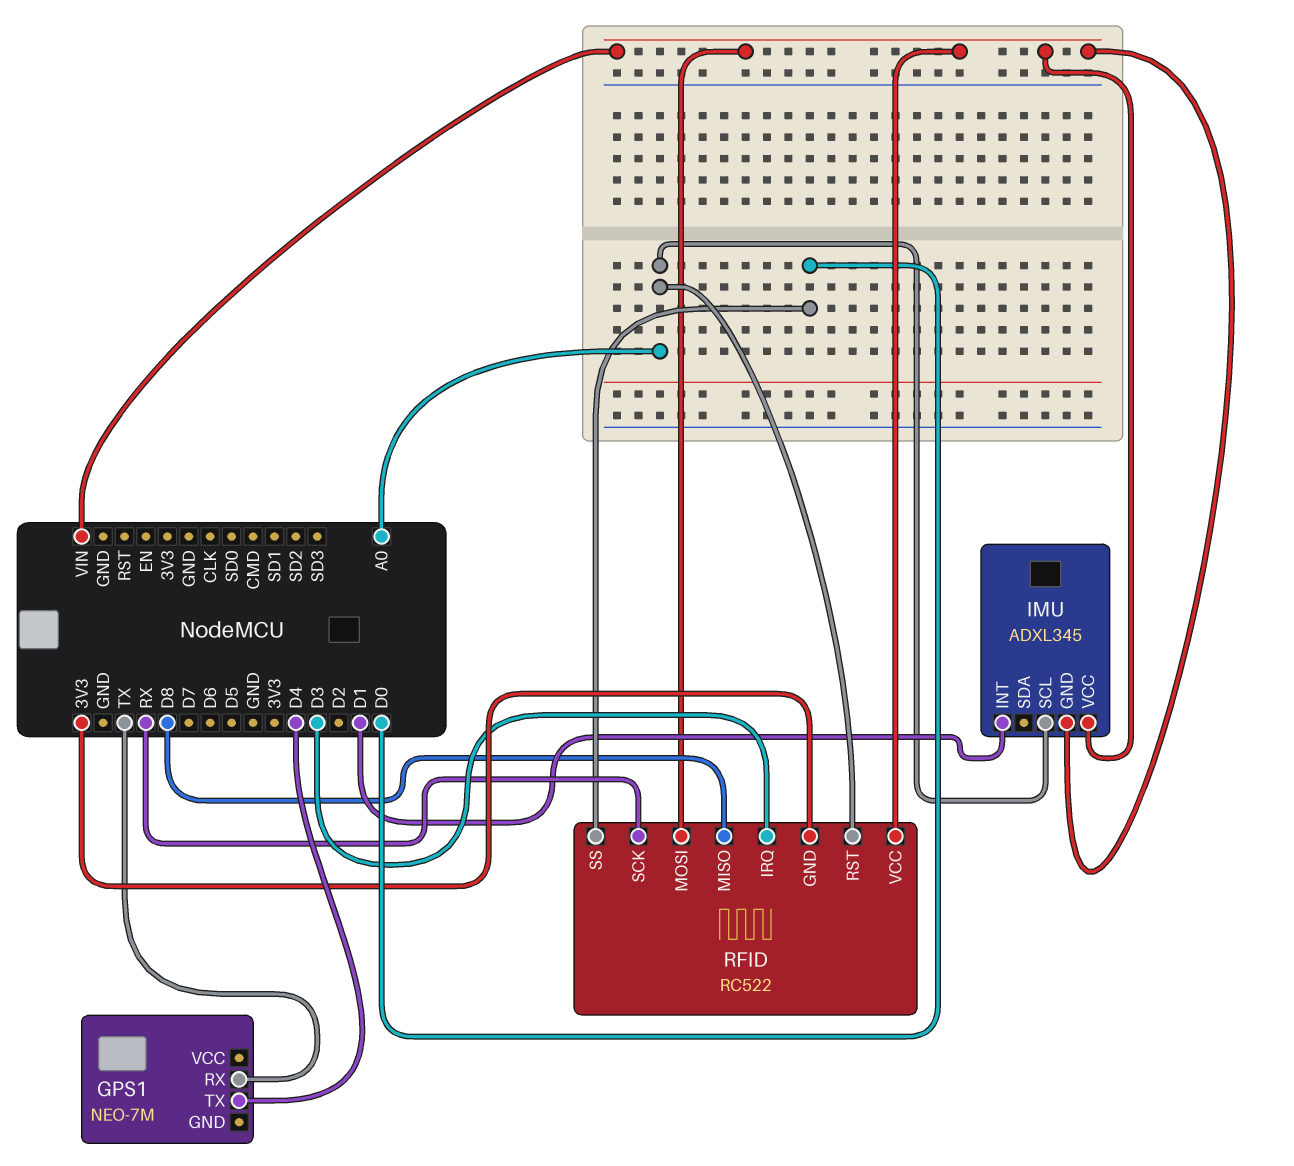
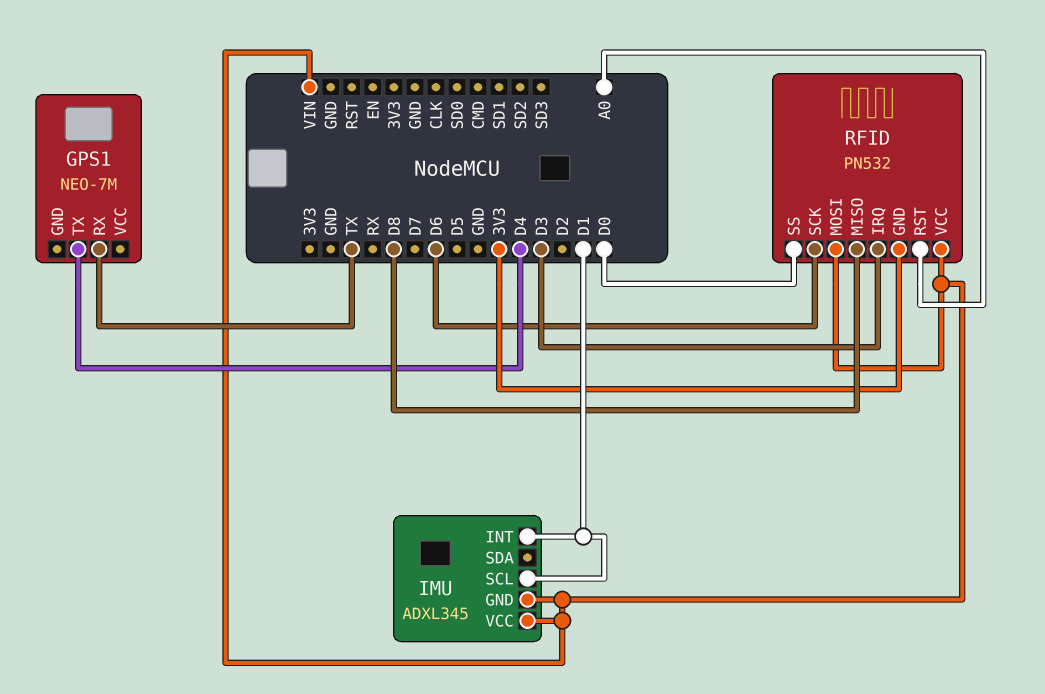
IMU pin SCL: A0 -> D1
RFID: RC522 -> PN532
RFID pin SCK: RX -> D6

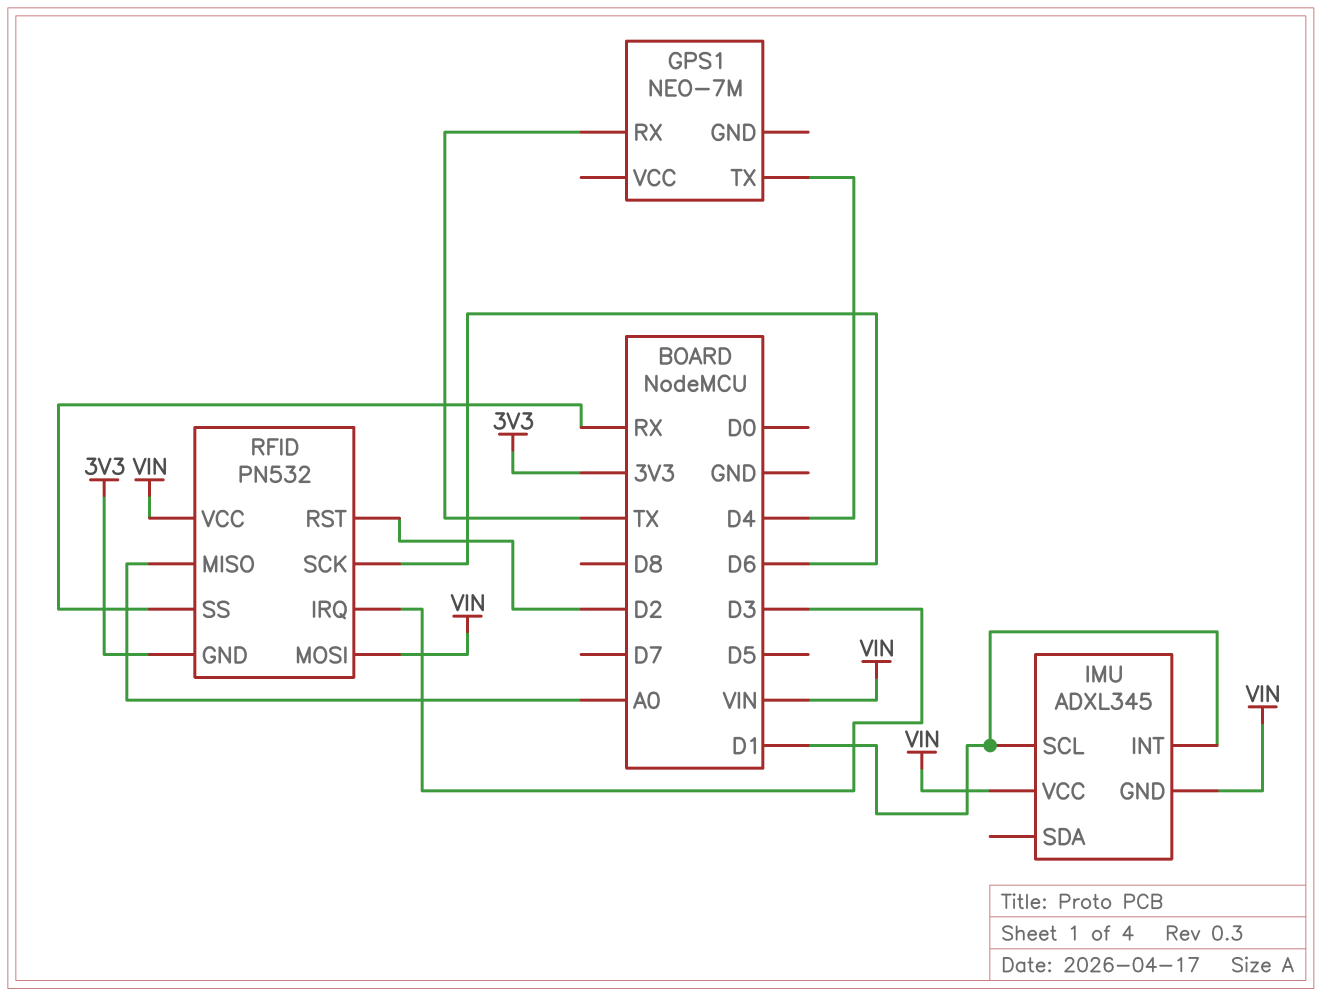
RFID pin MISO: D8 -> A0
RFID pin RST: A0 -> D2
RFID pin SS: D0 -> RX

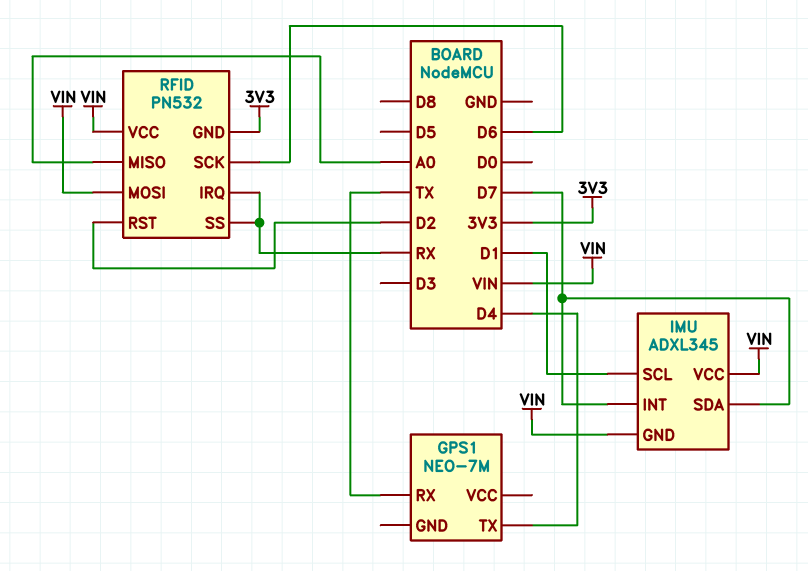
IMU pin INT: D1 -> D7
IMU pin SDA: none -> D7
RFID pin IRQ: D3 -> RX

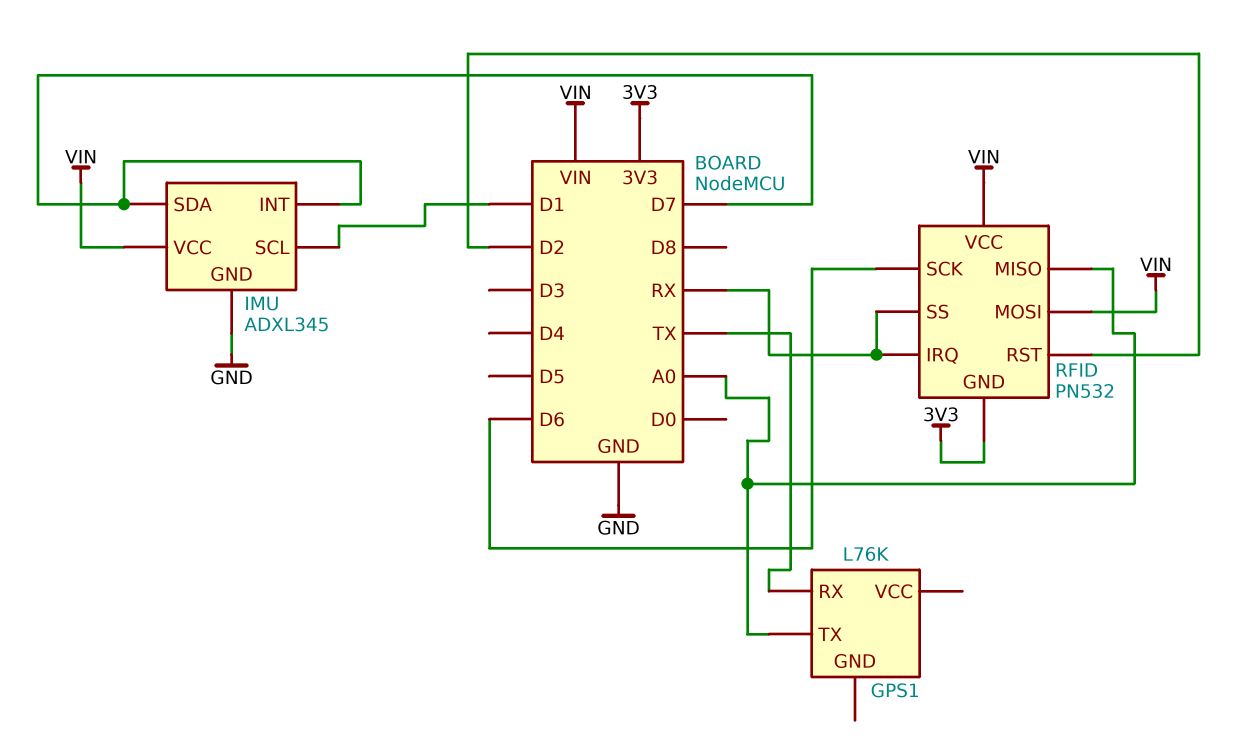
GPS1: NEO-7M -> L76K
GPS1 pin TX: D4 -> A0
IMU pin GND: VIN -> GND

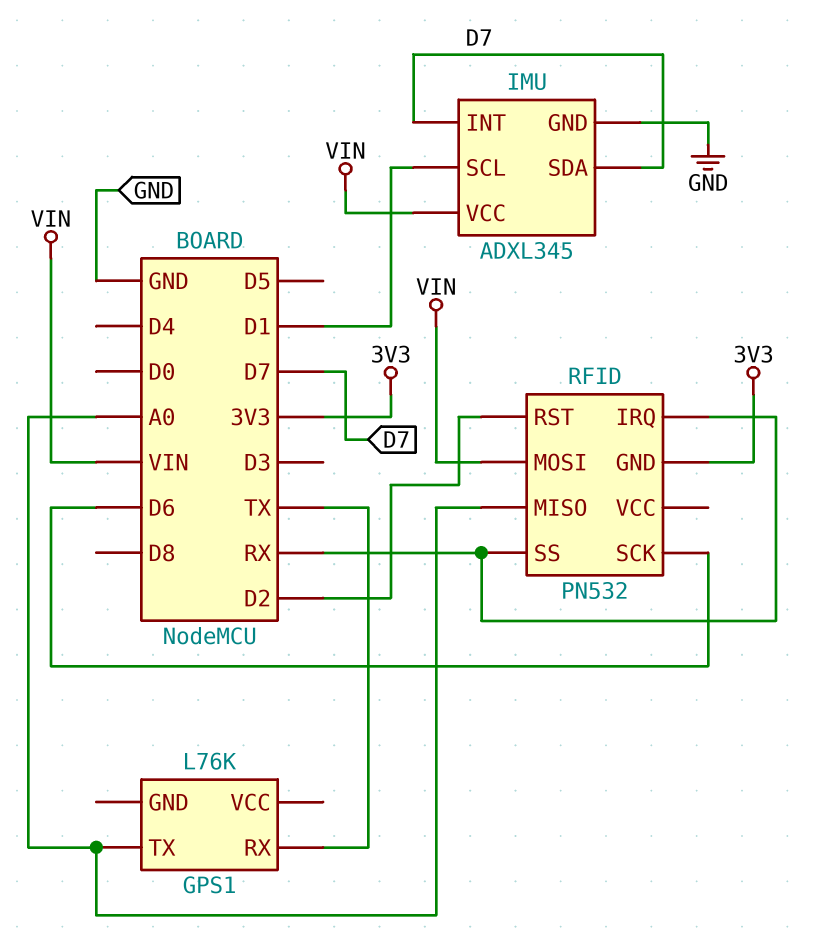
RFID pin VCC: VIN -> none

